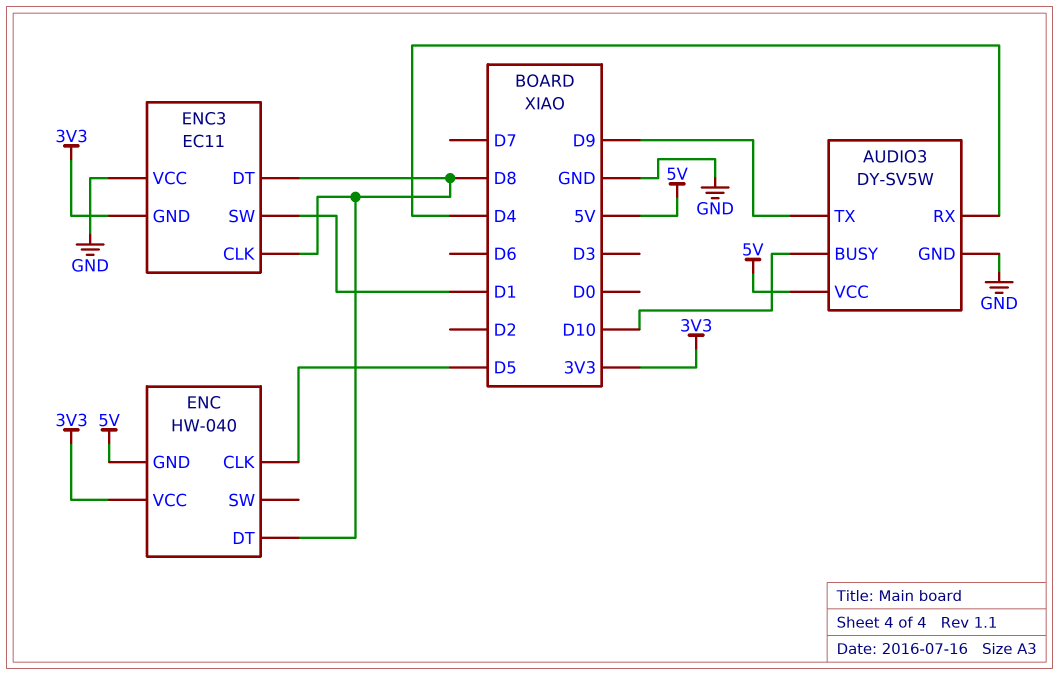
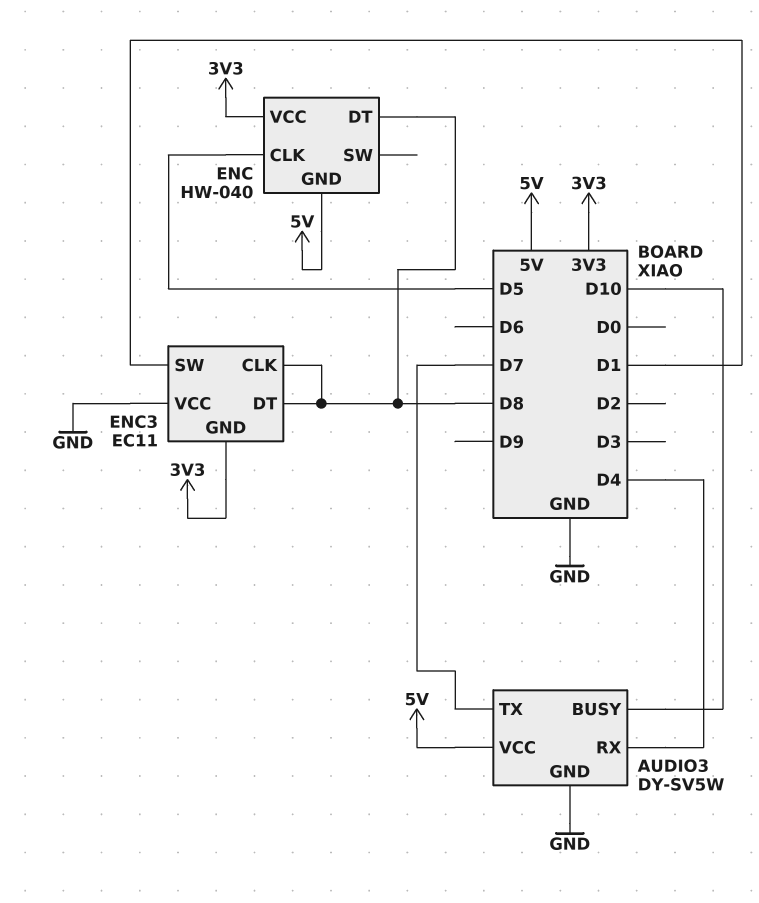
AUDIO3 pin TX: D9 -> D7

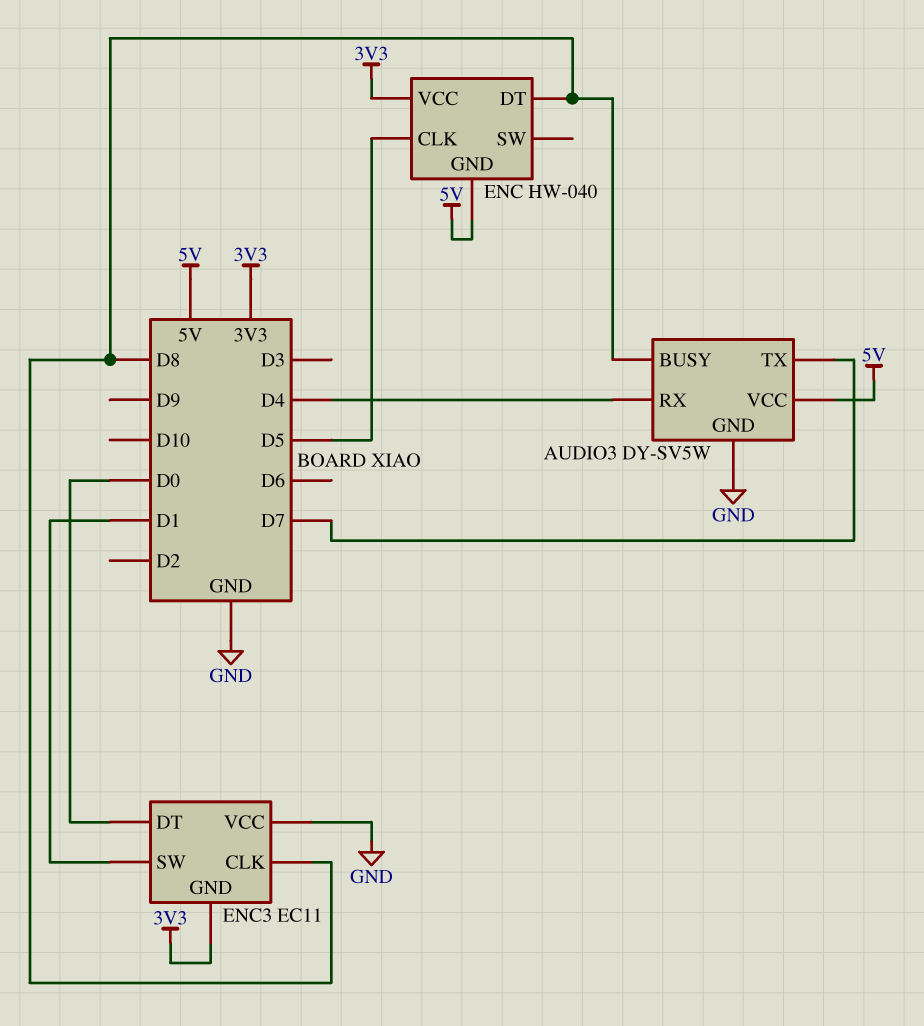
AUDIO3 pin BUSY: D10 -> D8
ENC3 pin DT: D8 -> D0

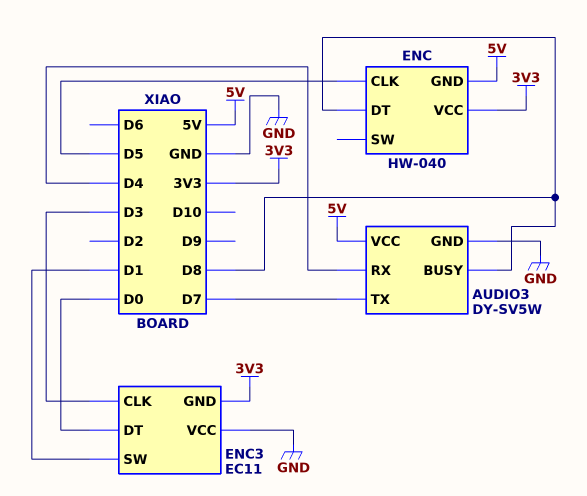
ENC3 pin CLK: D8 -> D3

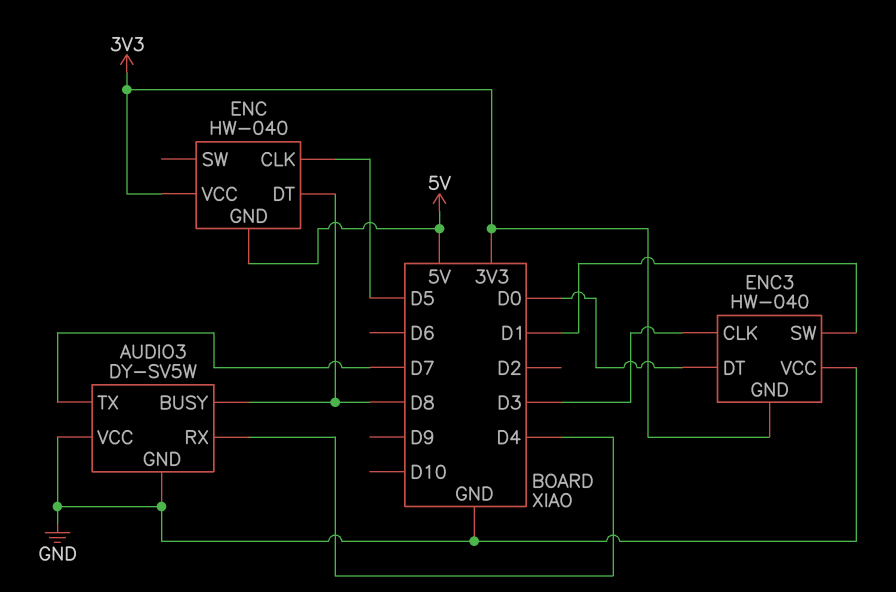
AUDIO3 pin VCC: 5V -> GND
ENC3: EC11 -> HW-040

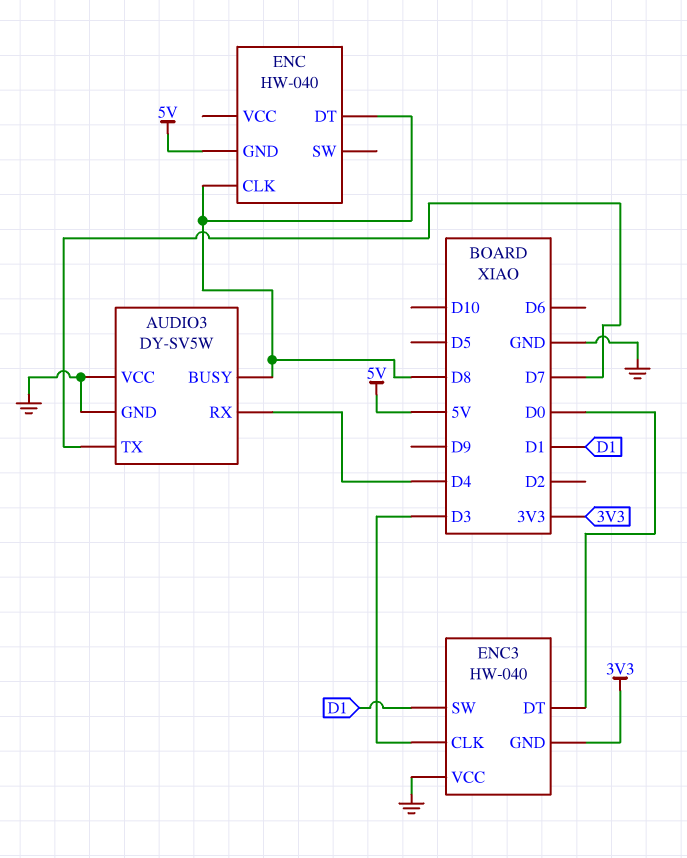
ENC pin CLK: D5 -> D8
ENC pin VCC: 3V3 -> none

